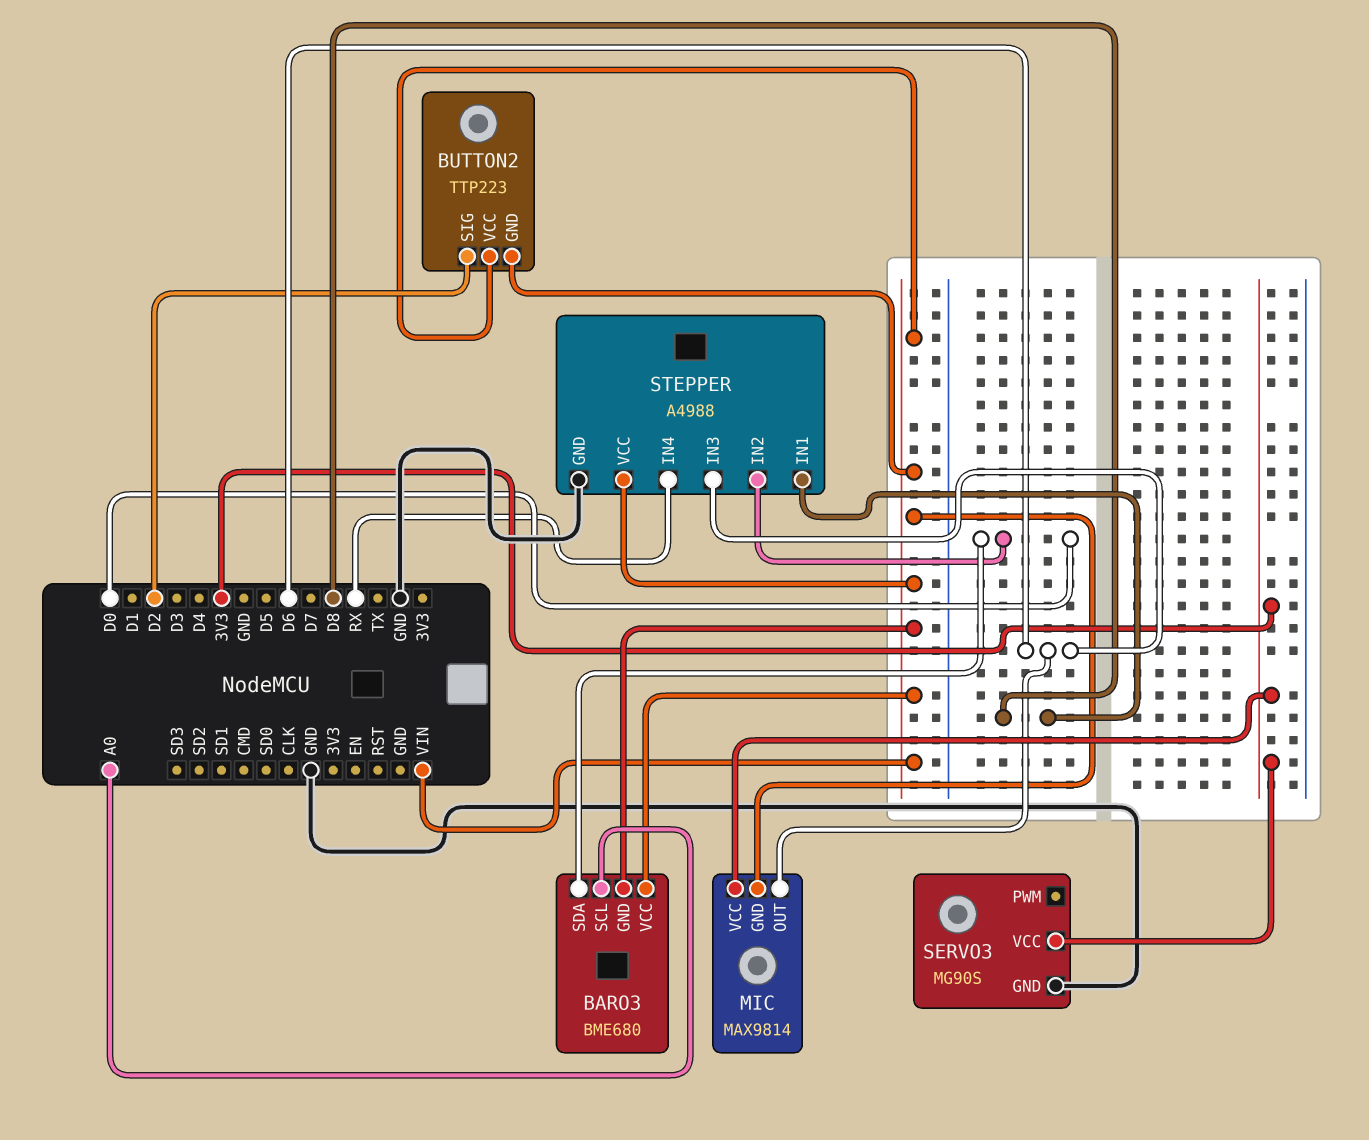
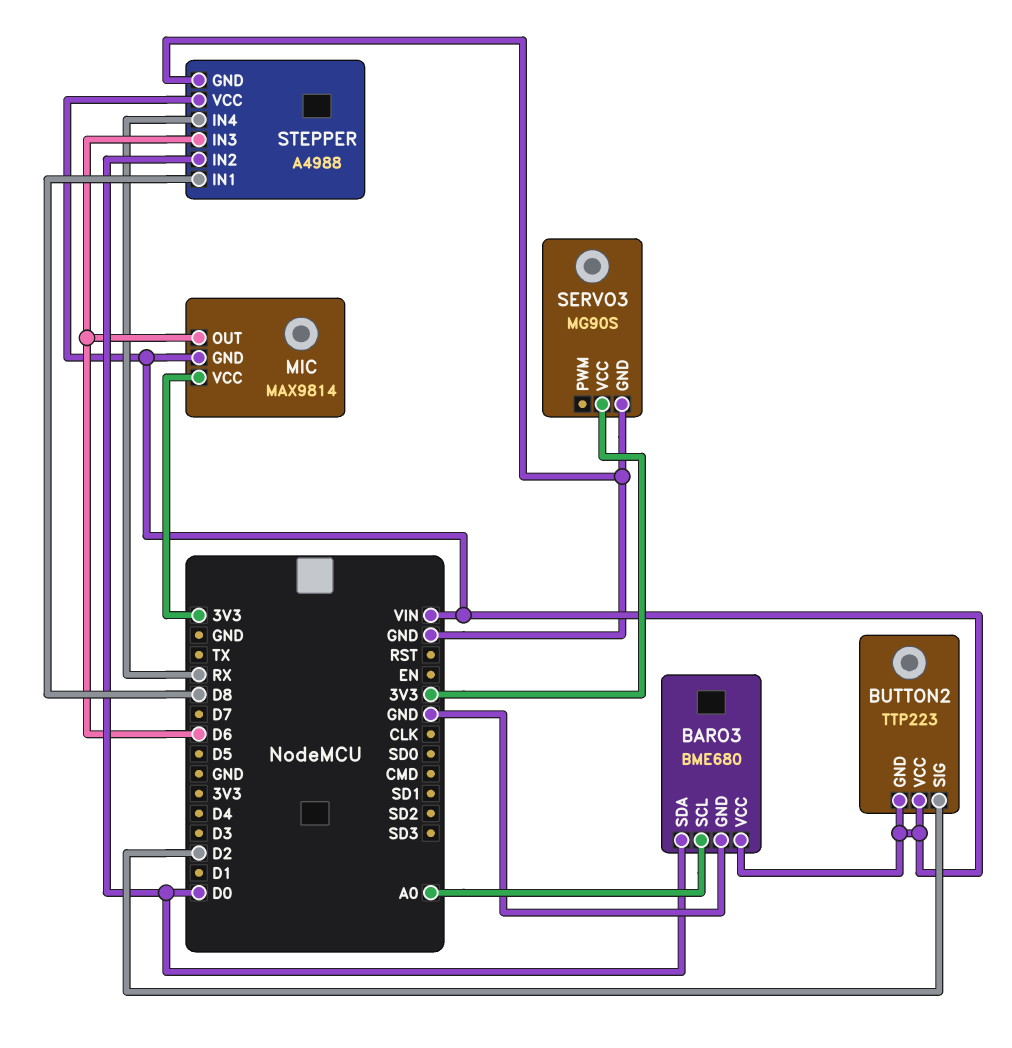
BARO3 pin GND: VIN -> GND

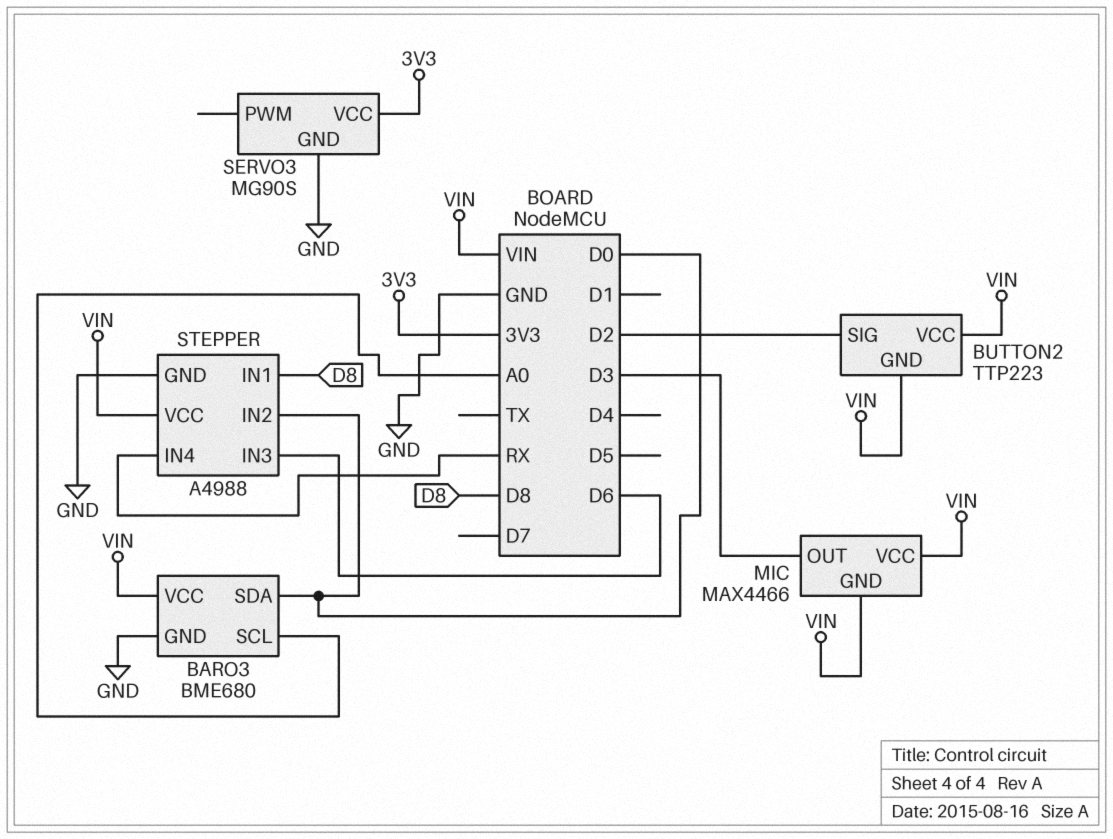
MIC: MAX9814 -> MAX4466
MIC pin OUT: D6 -> D3
MIC pin VCC: 3V3 -> VIN

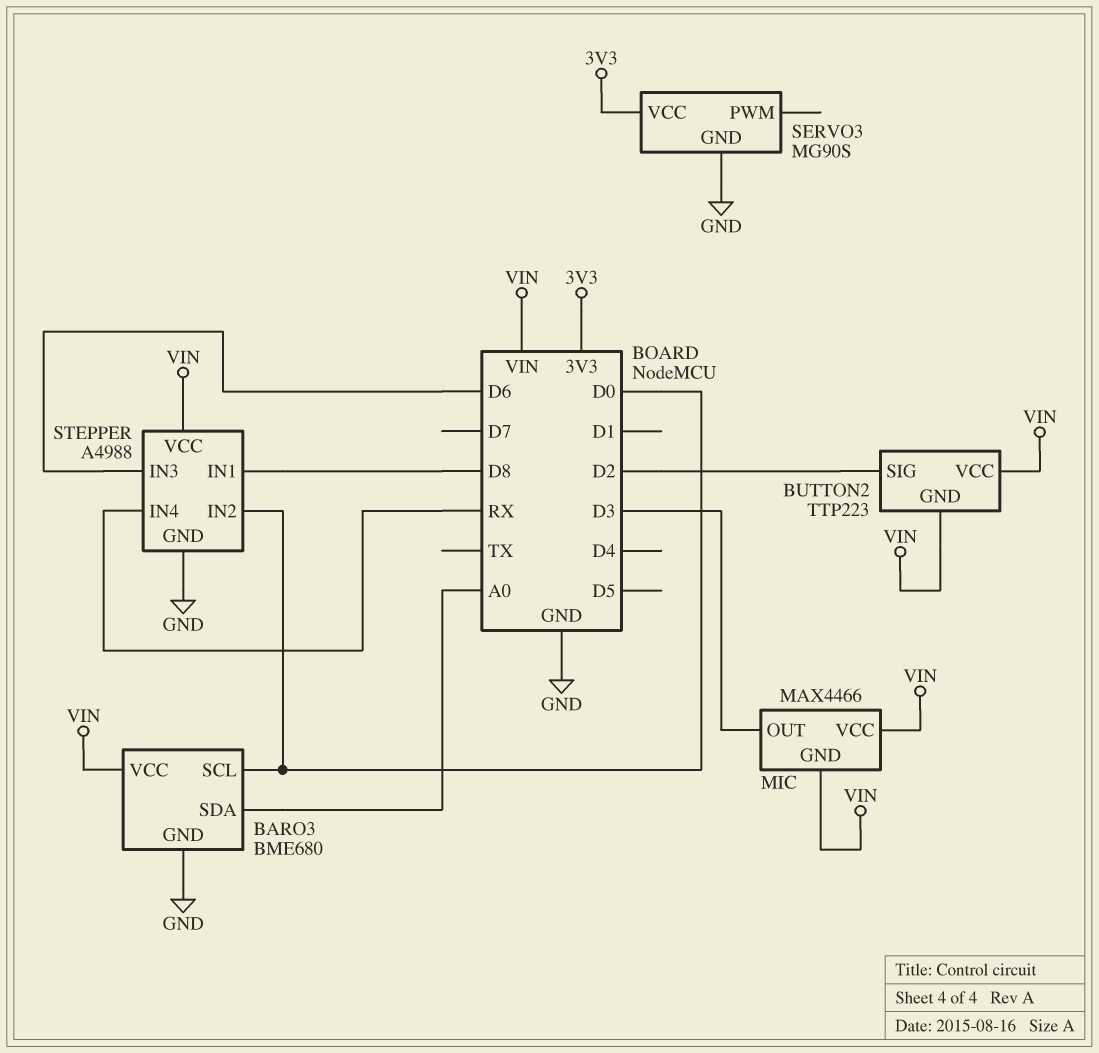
BARO3 pin SCL: A0 -> D0
BARO3 pin SDA: D0 -> A0

